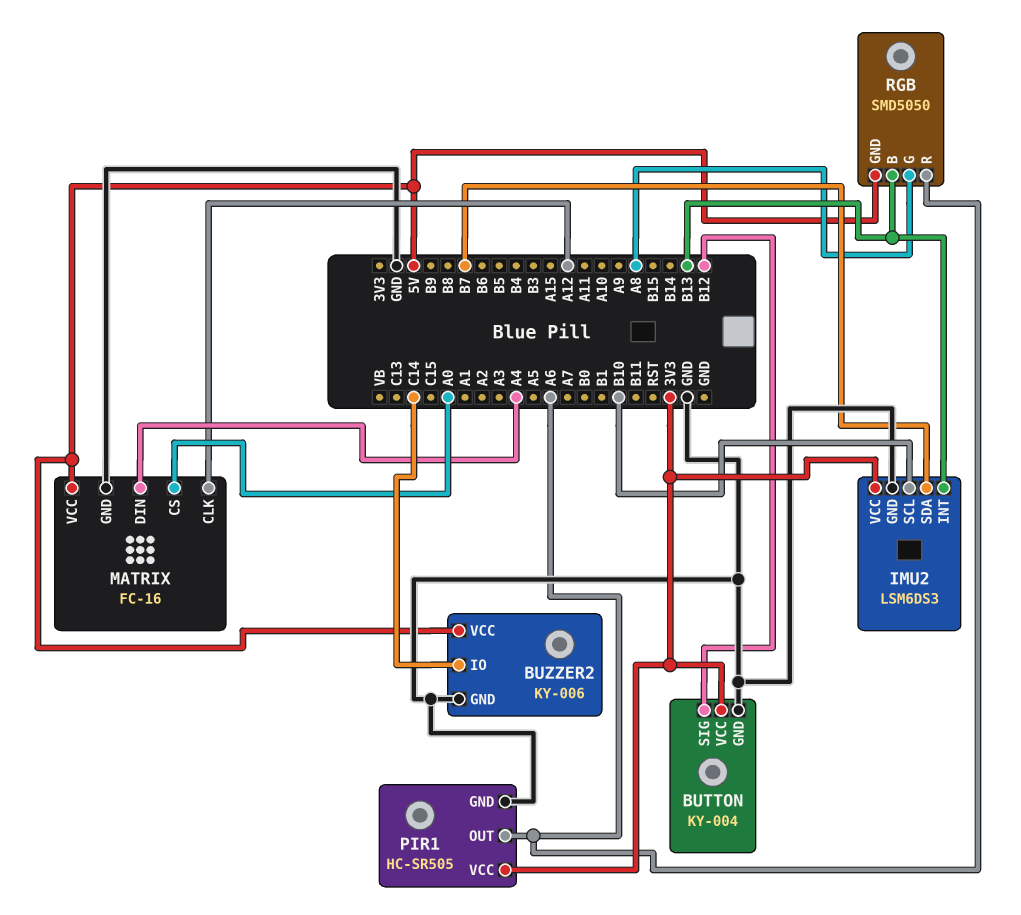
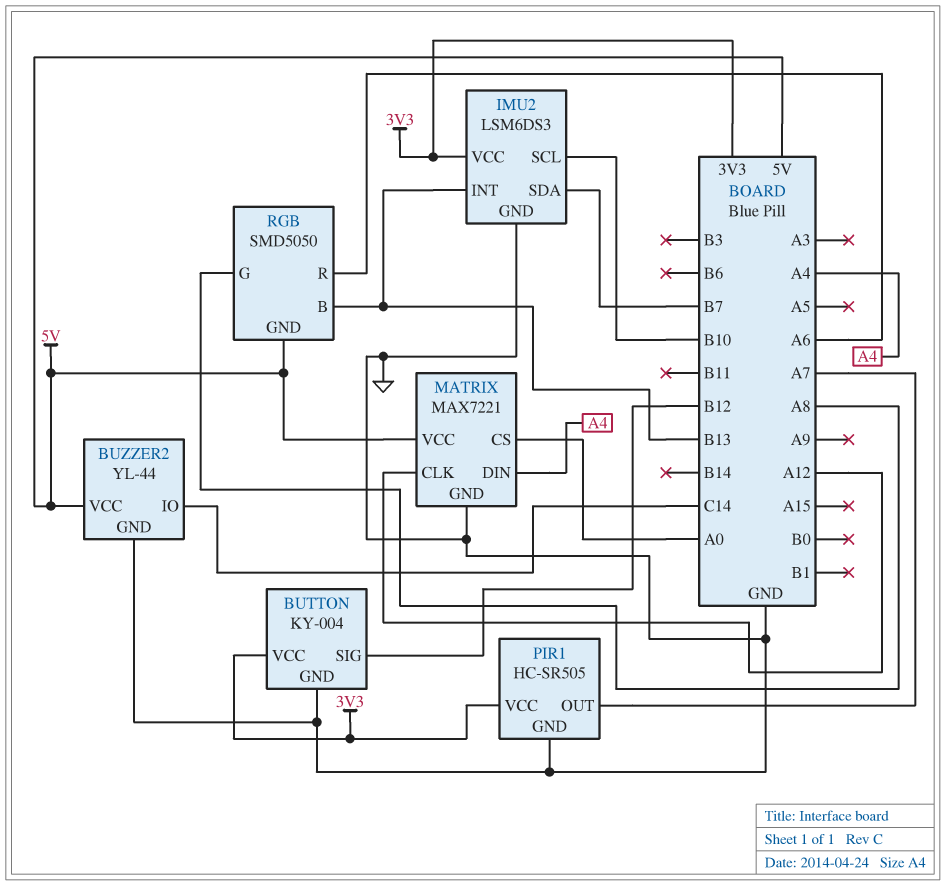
BUZZER2: KY-006 -> YL-44
MATRIX: FC-16 -> MAX7221
PIR1 pin OUT: A6 -> A7

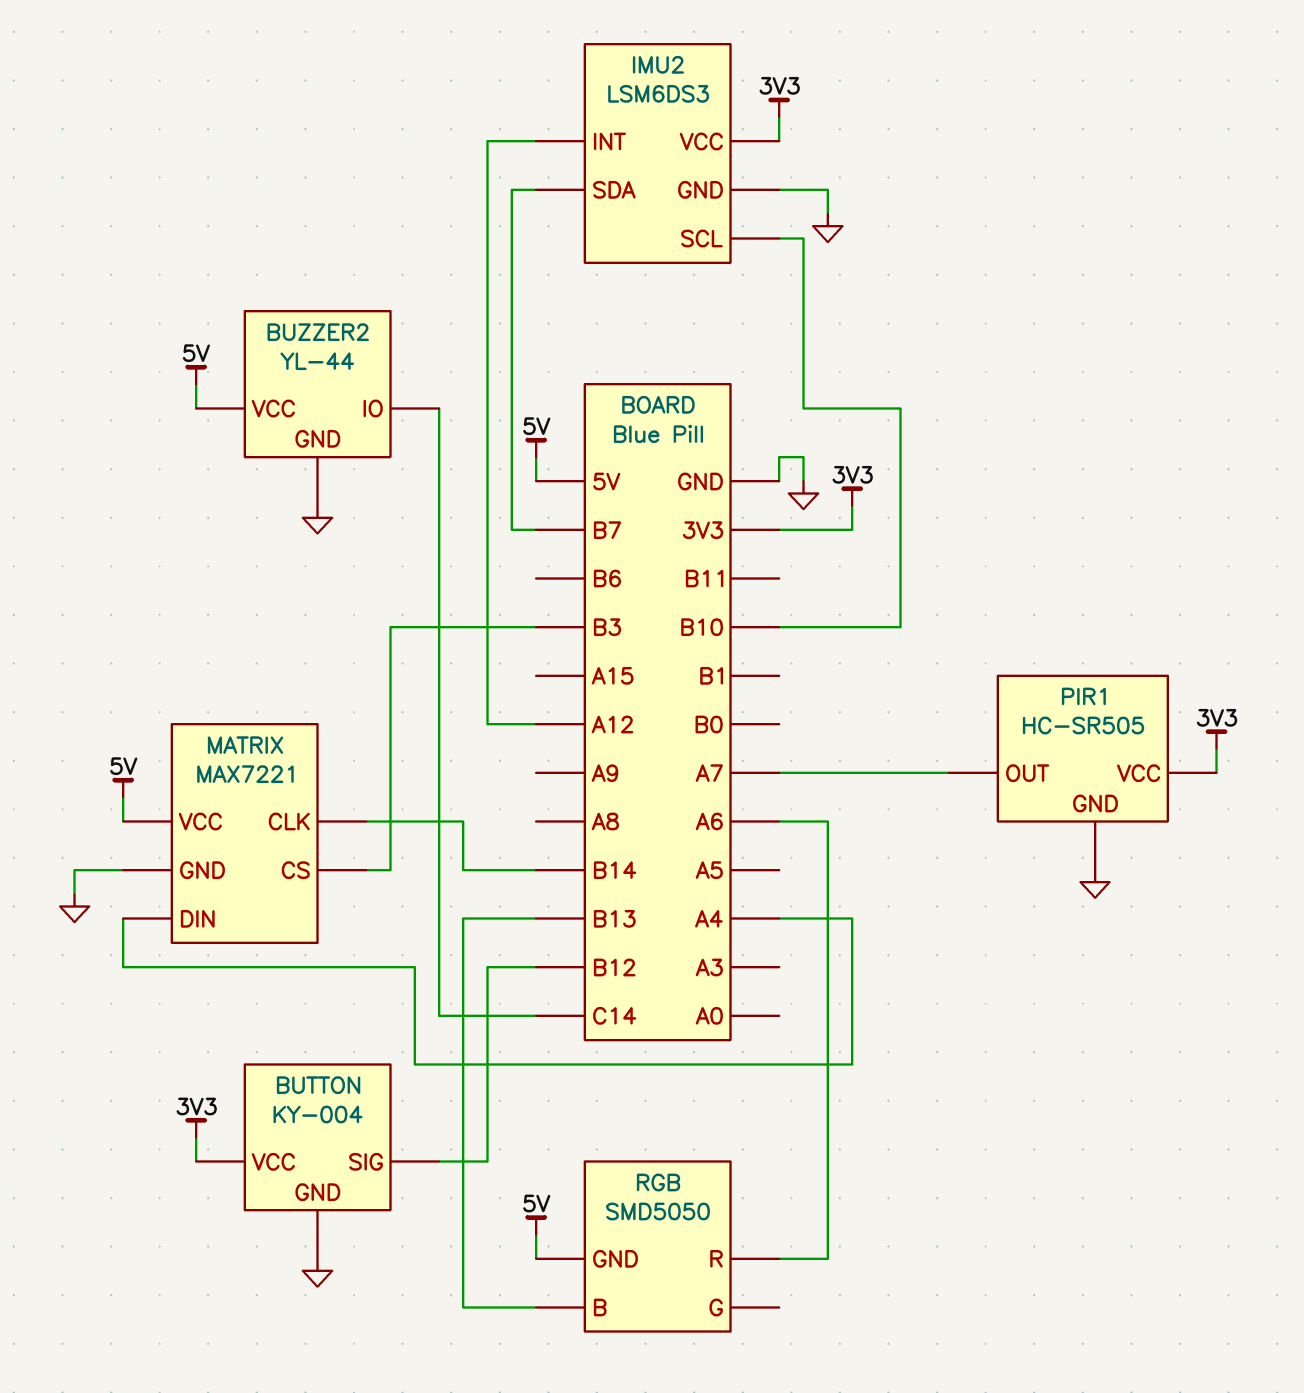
IMU2 pin INT: B13 -> A12
MATRIX pin CLK: A12 -> B14
MATRIX pin CS: A0 -> B3
RGB pin G: A8 -> none

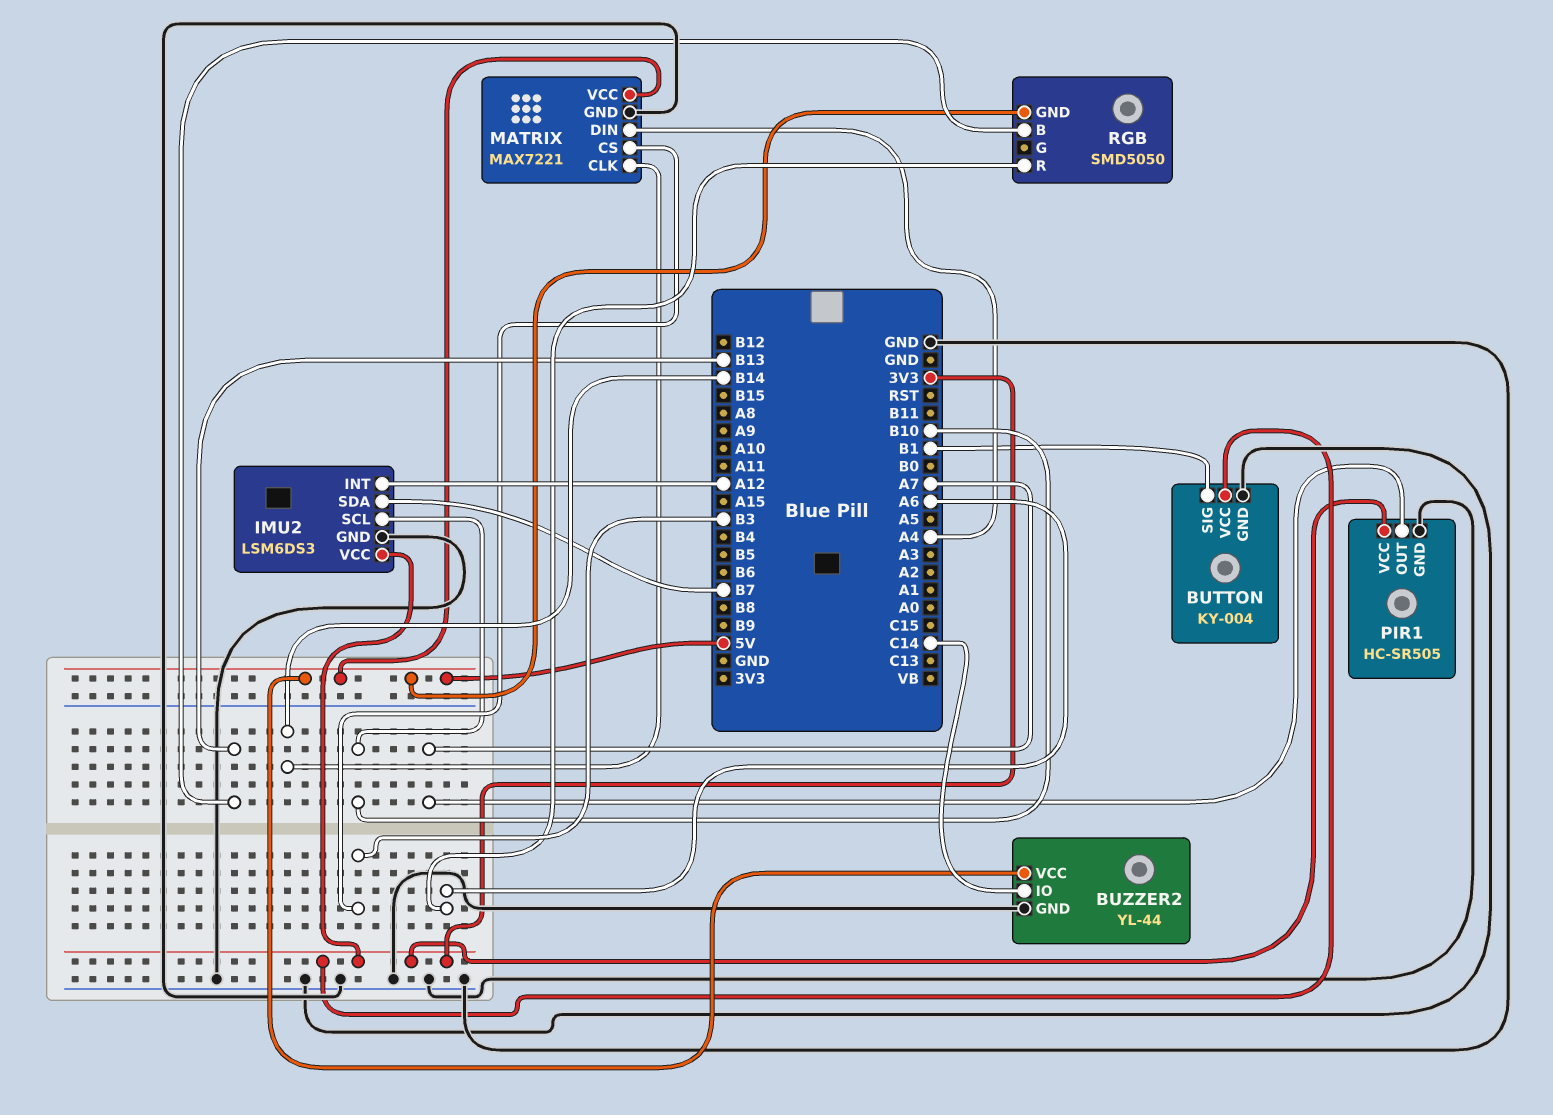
BUTTON pin SIG: B12 -> B1

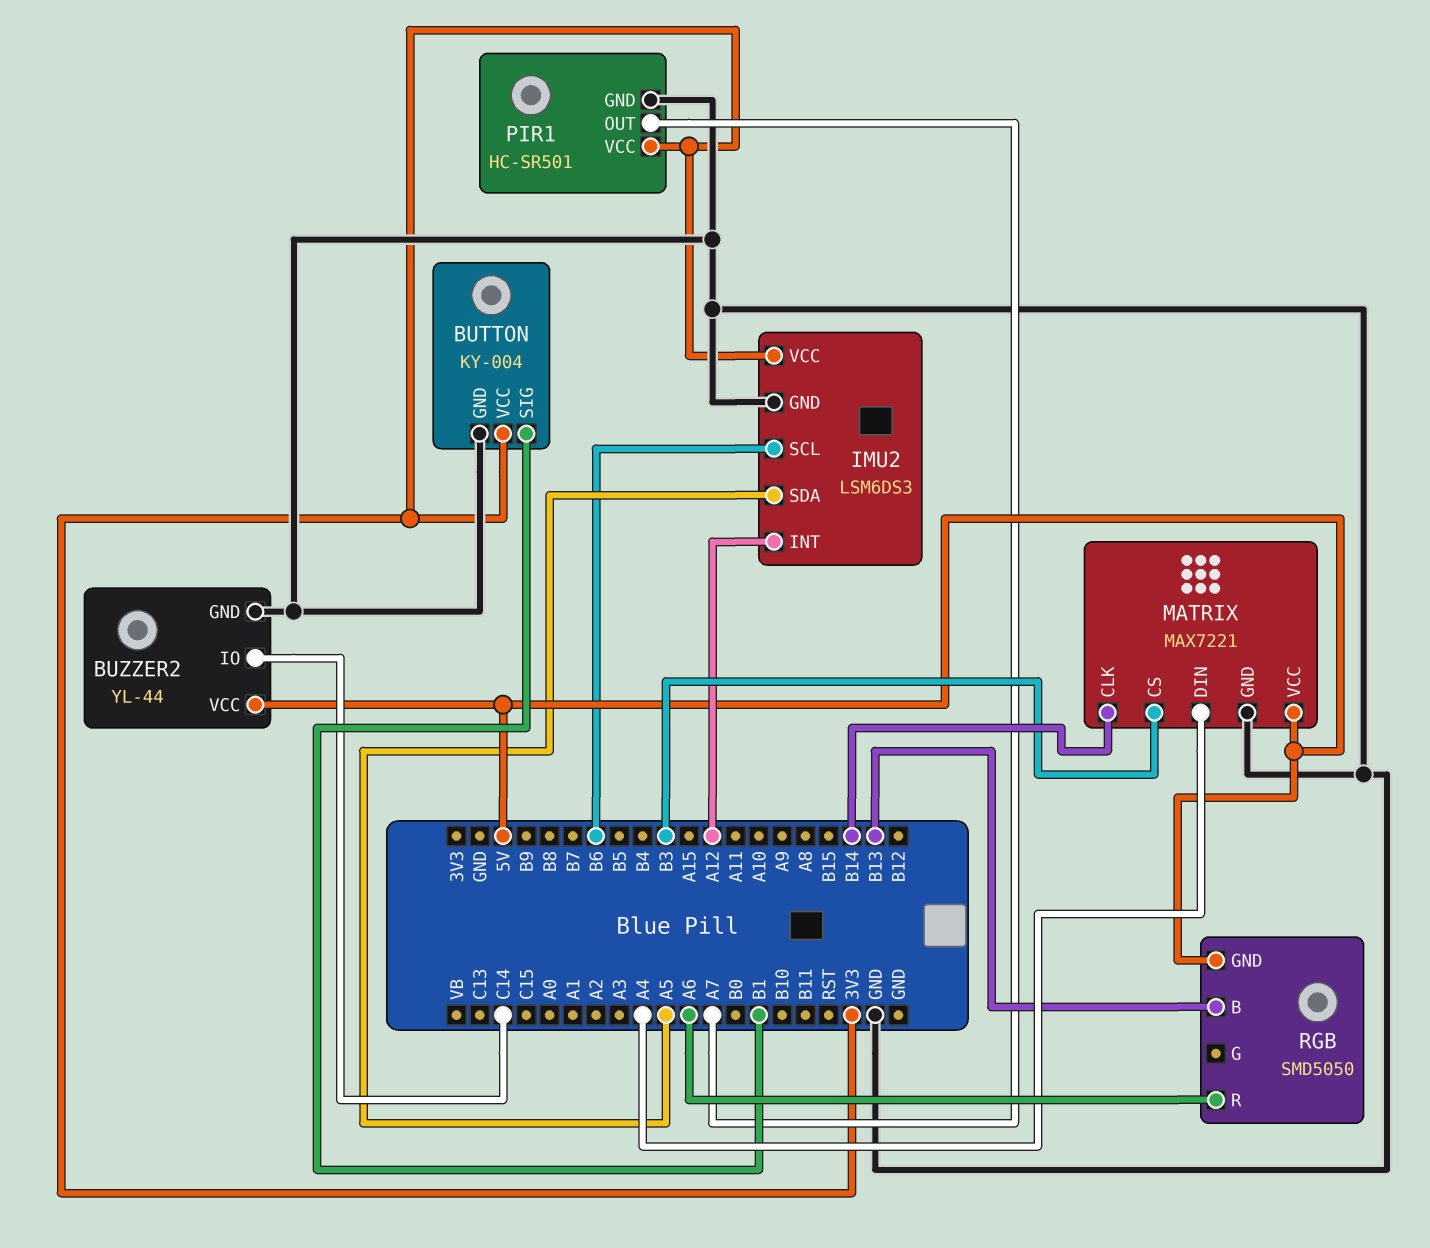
IMU2 pin SCL: B10 -> B6
IMU2 pin SDA: B7 -> A5
PIR1: HC-SR505 -> HC-SR501

